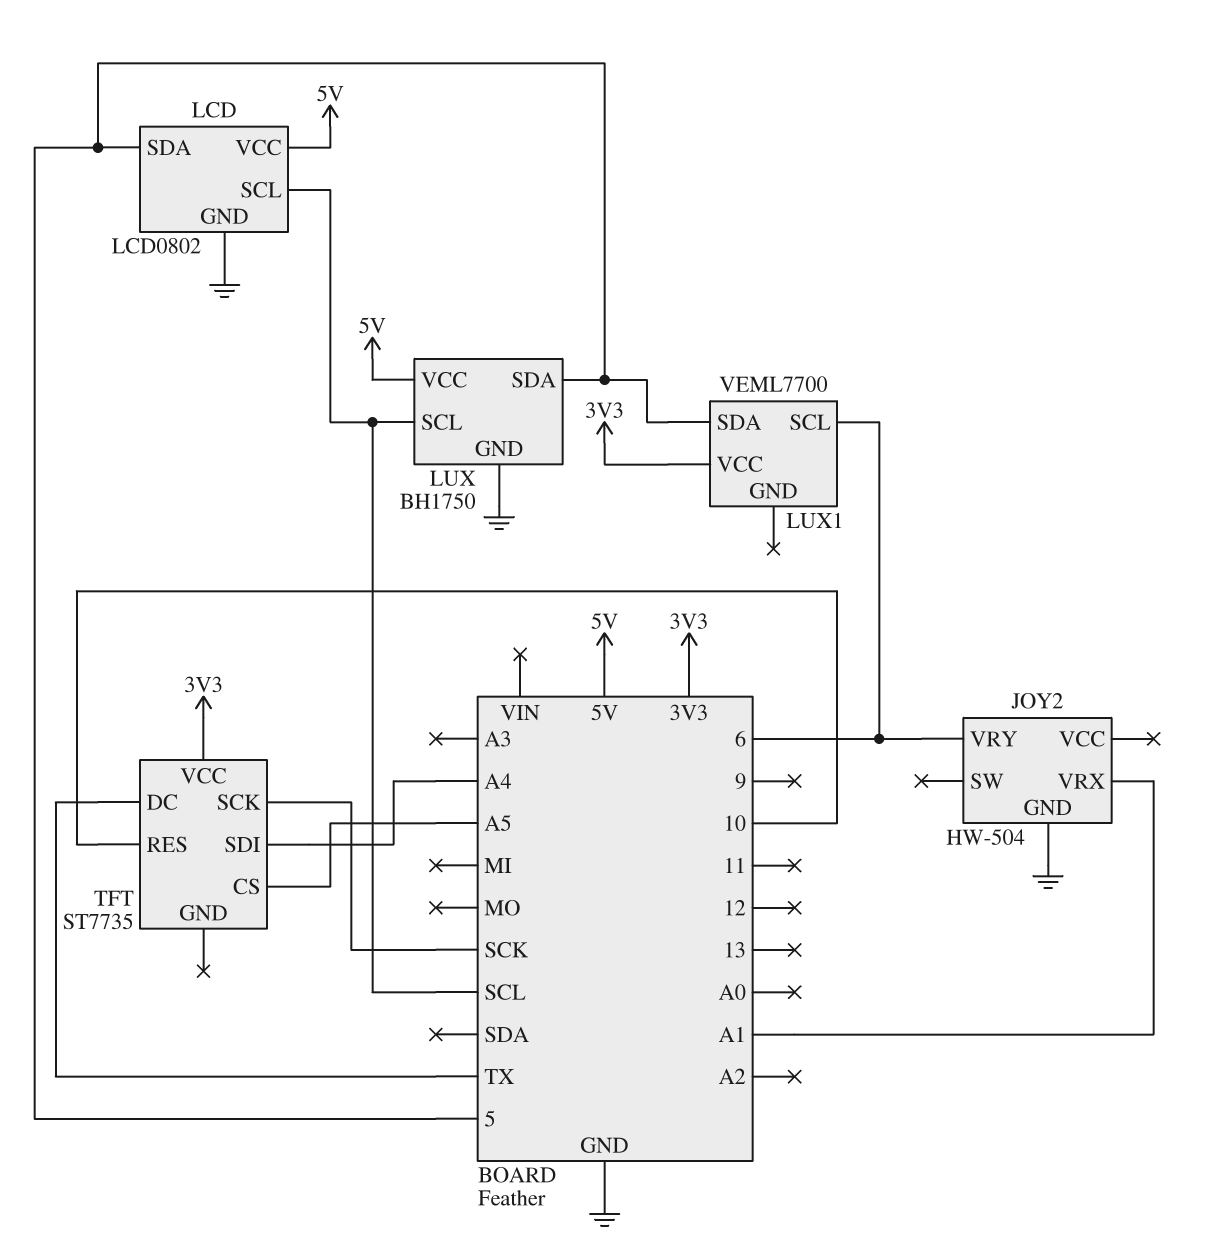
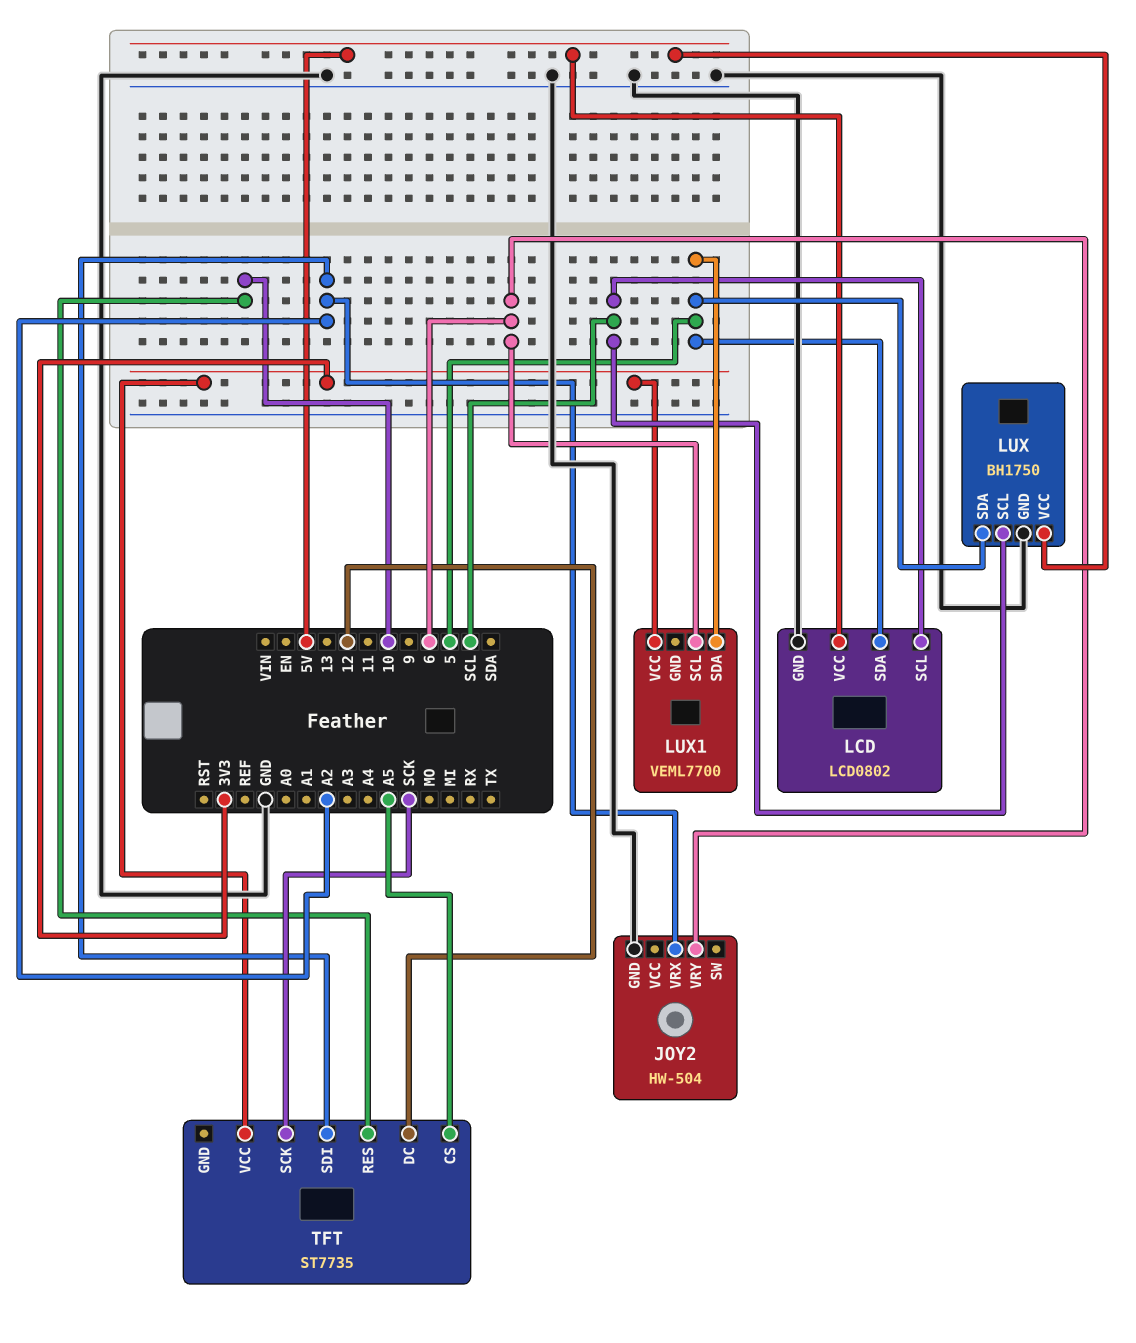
JOY2 pin VRX: A1 -> A2
TFT pin DC: TX -> 12
TFT pin SDI: A4 -> A2

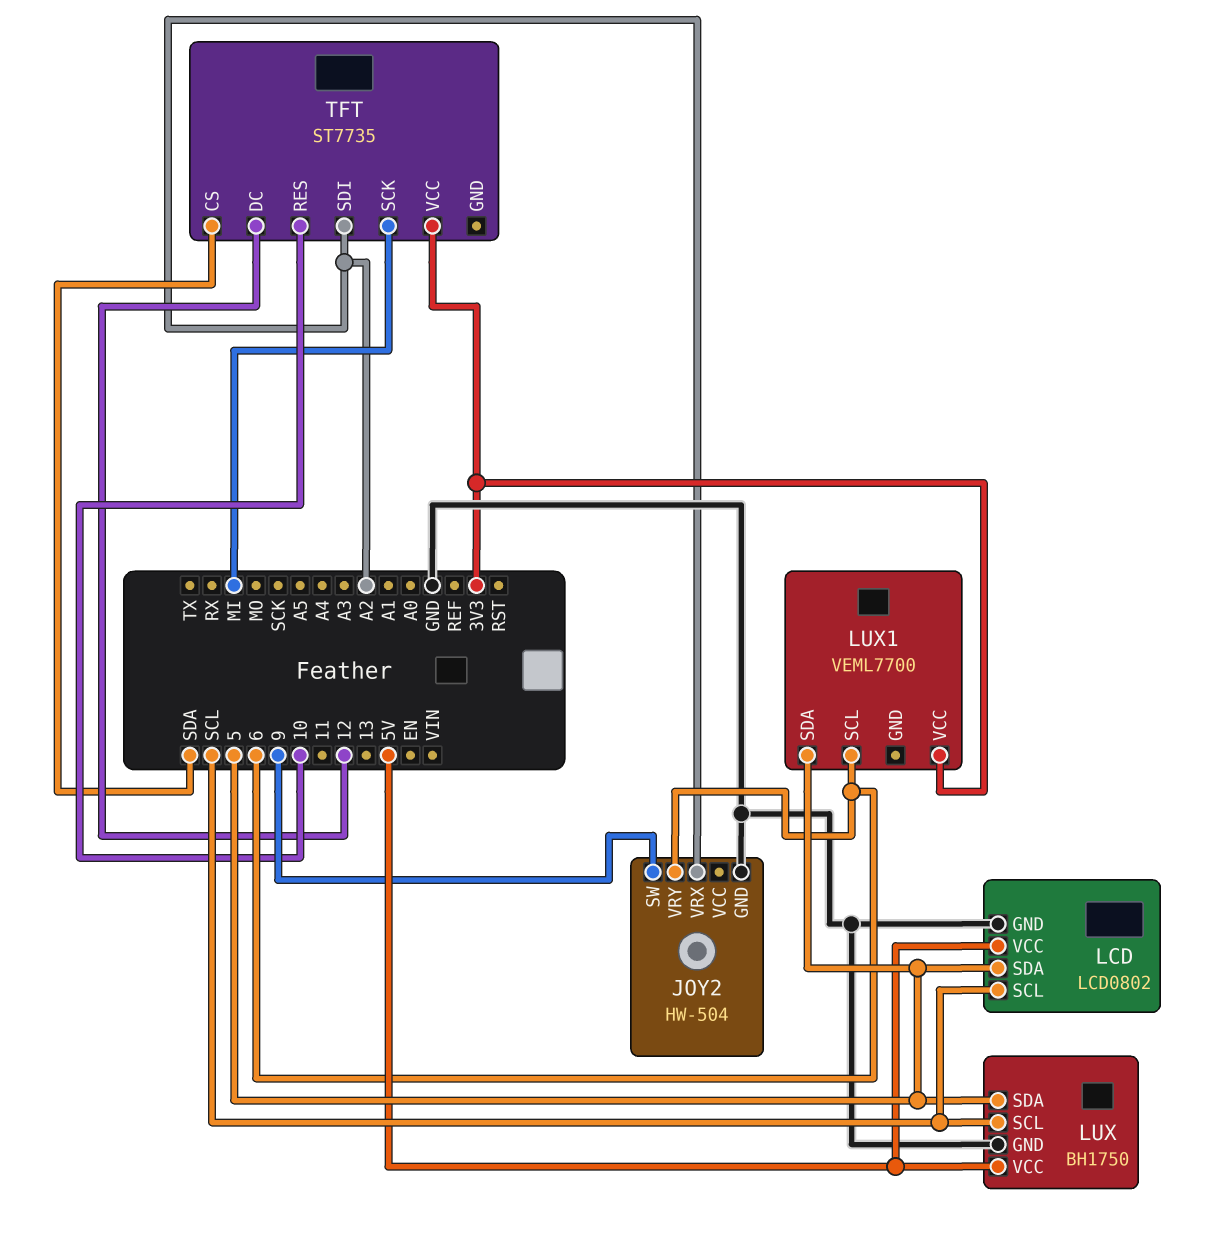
JOY2 pin SW: none -> 9
TFT pin CS: A5 -> SDA
TFT pin SCK: SCK -> MI

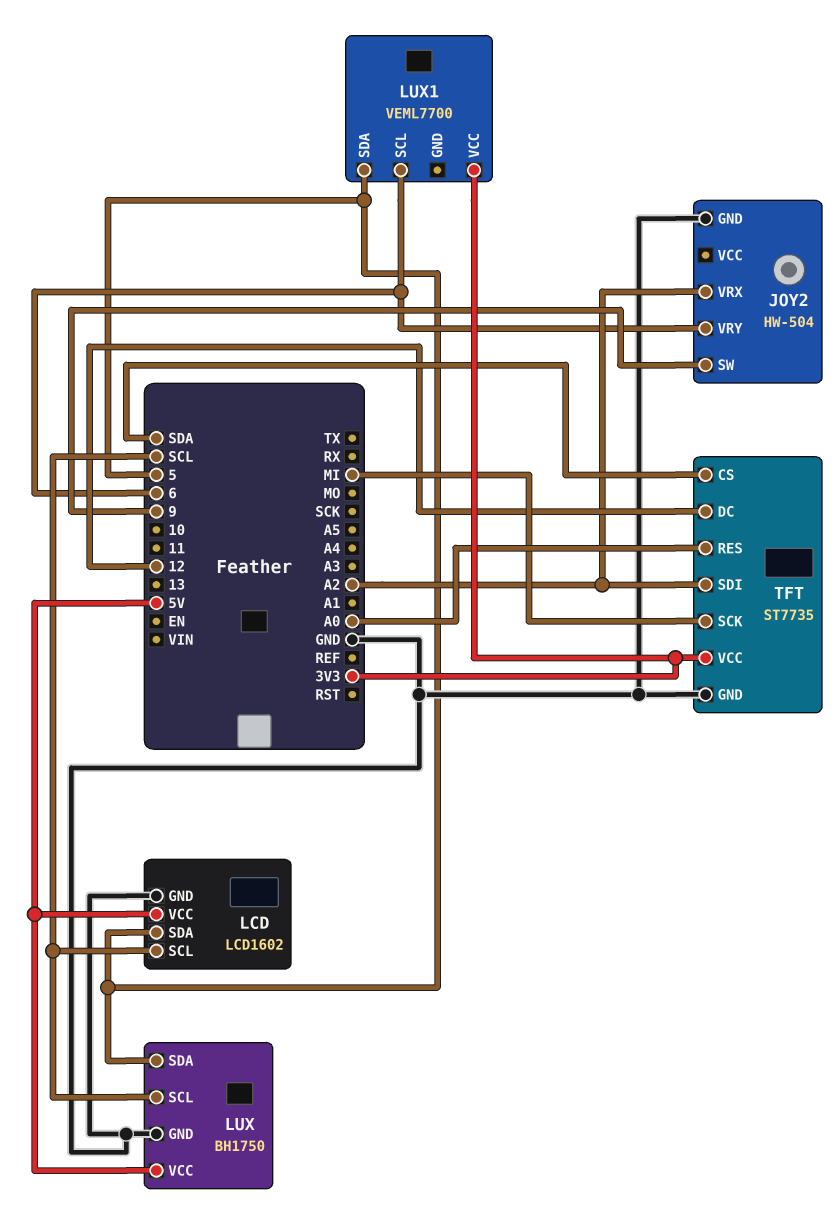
LCD: LCD0802 -> LCD1602
TFT pin GND: none -> GND
TFT pin RES: 10 -> A0

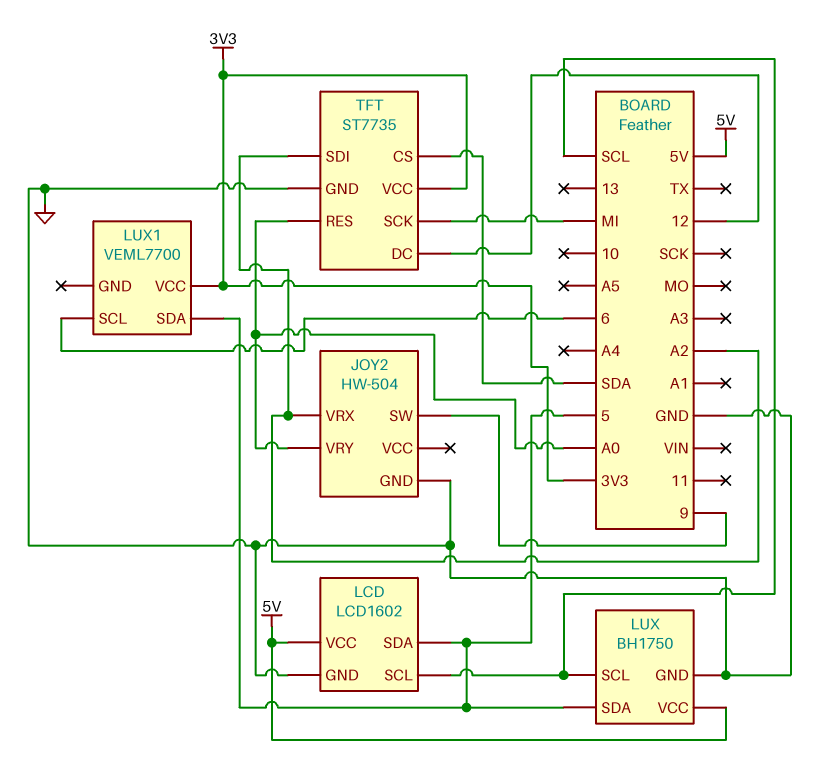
JOY2 pin VRY: 6 -> A0

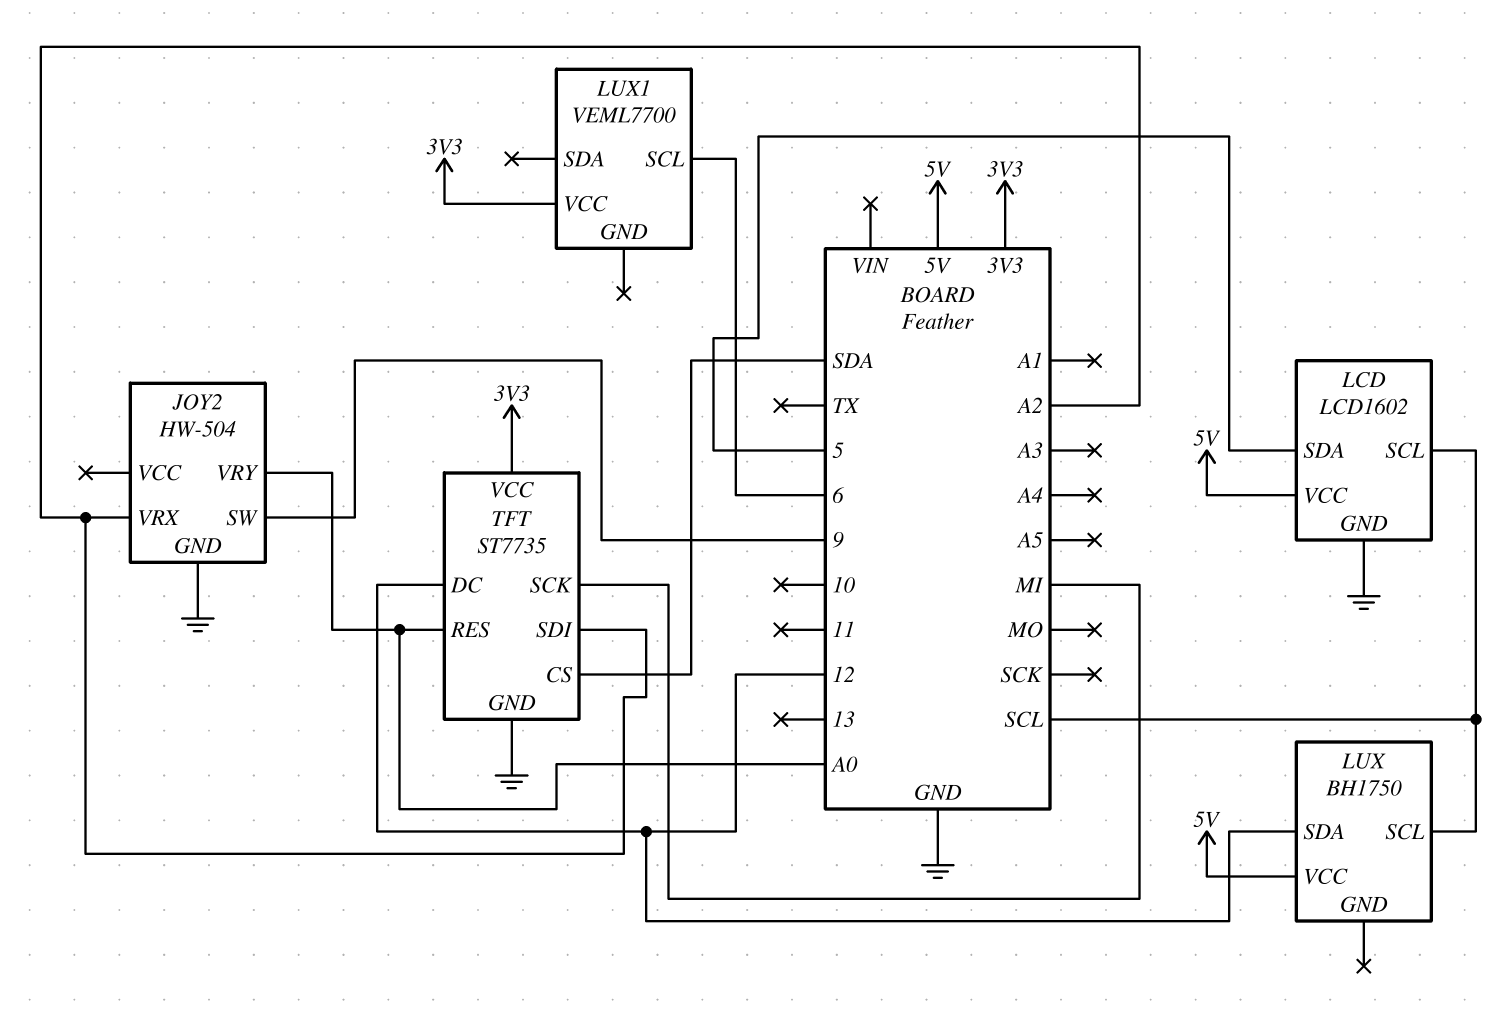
LUX pin GND: GND -> none
LUX pin SDA: 5 -> 12
LUX1 pin SDA: 5 -> none

